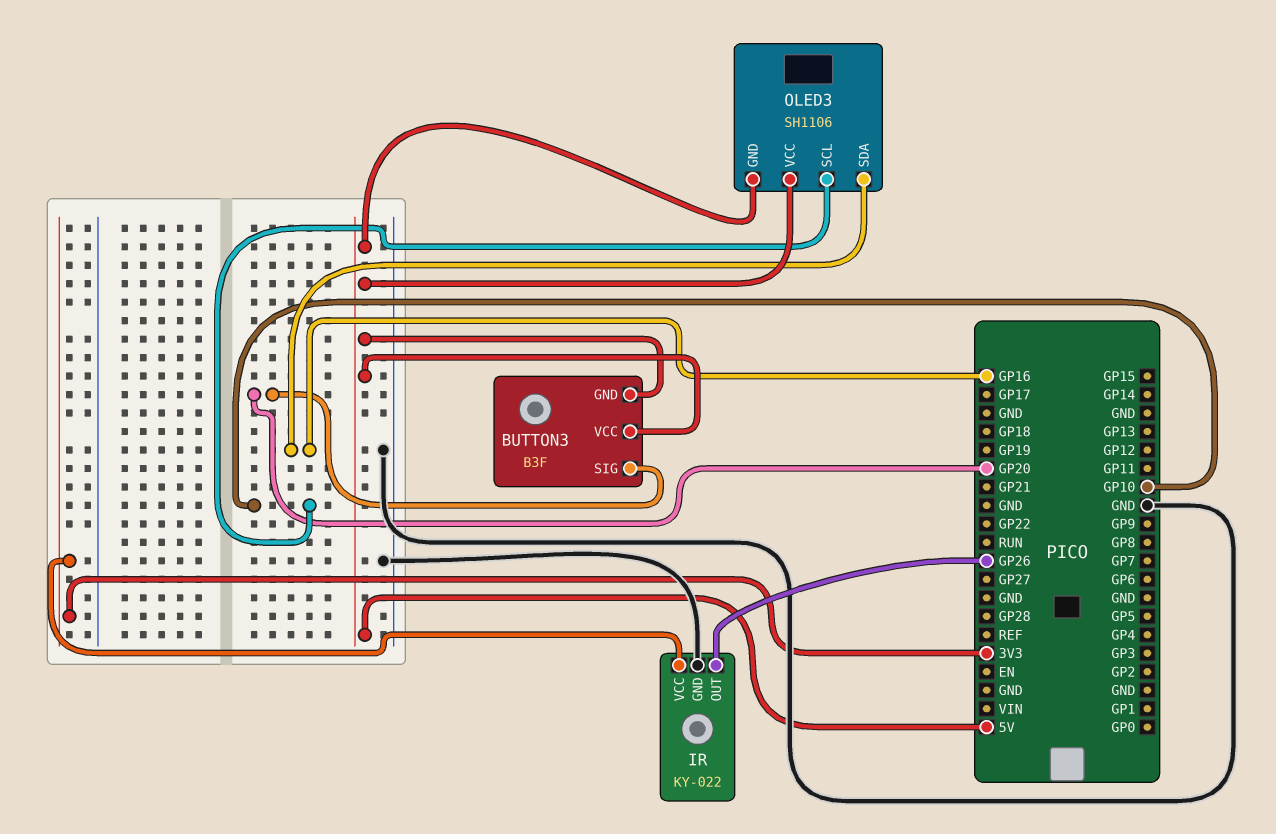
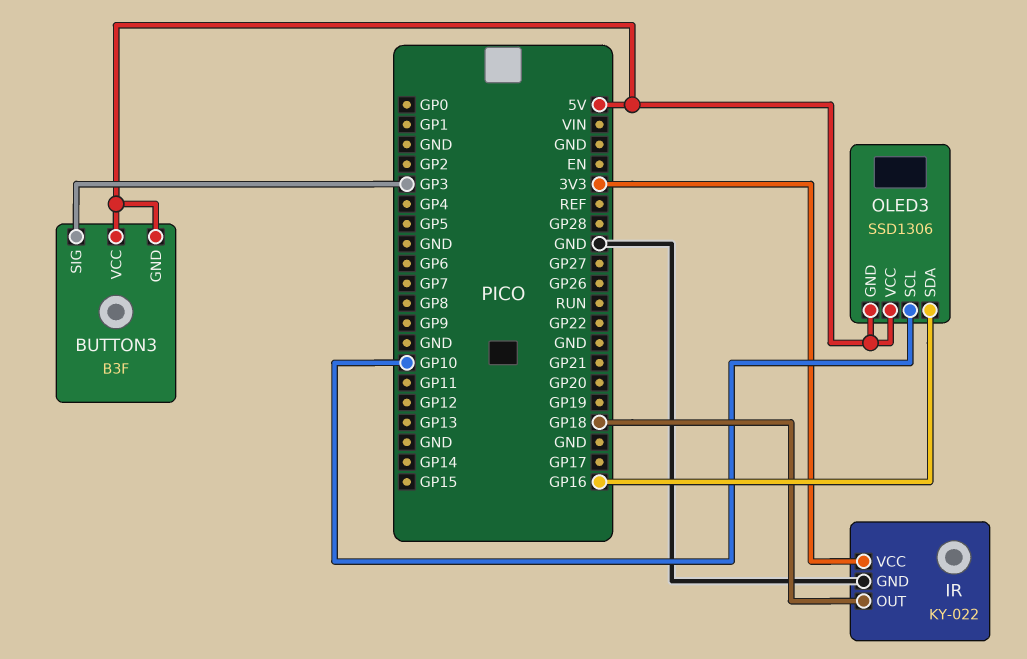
BUTTON3 pin SIG: GP20 -> GP3
IR pin OUT: GP26 -> GP18
OLED3: SH1106 -> SSD1306

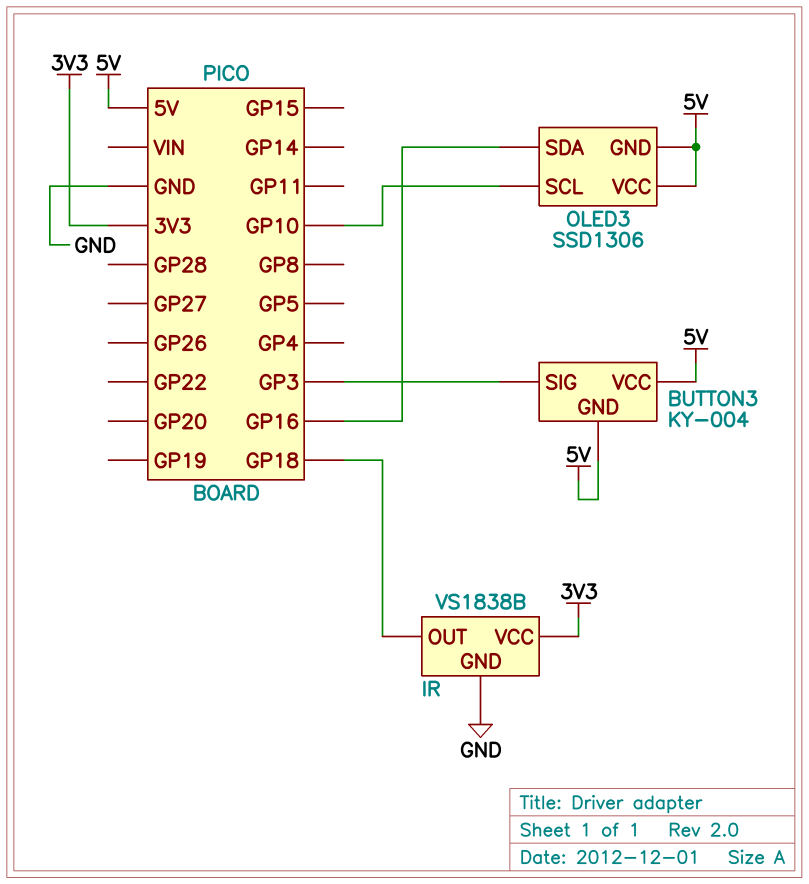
BUTTON3: B3F -> KY-004
IR: KY-022 -> VS1838B

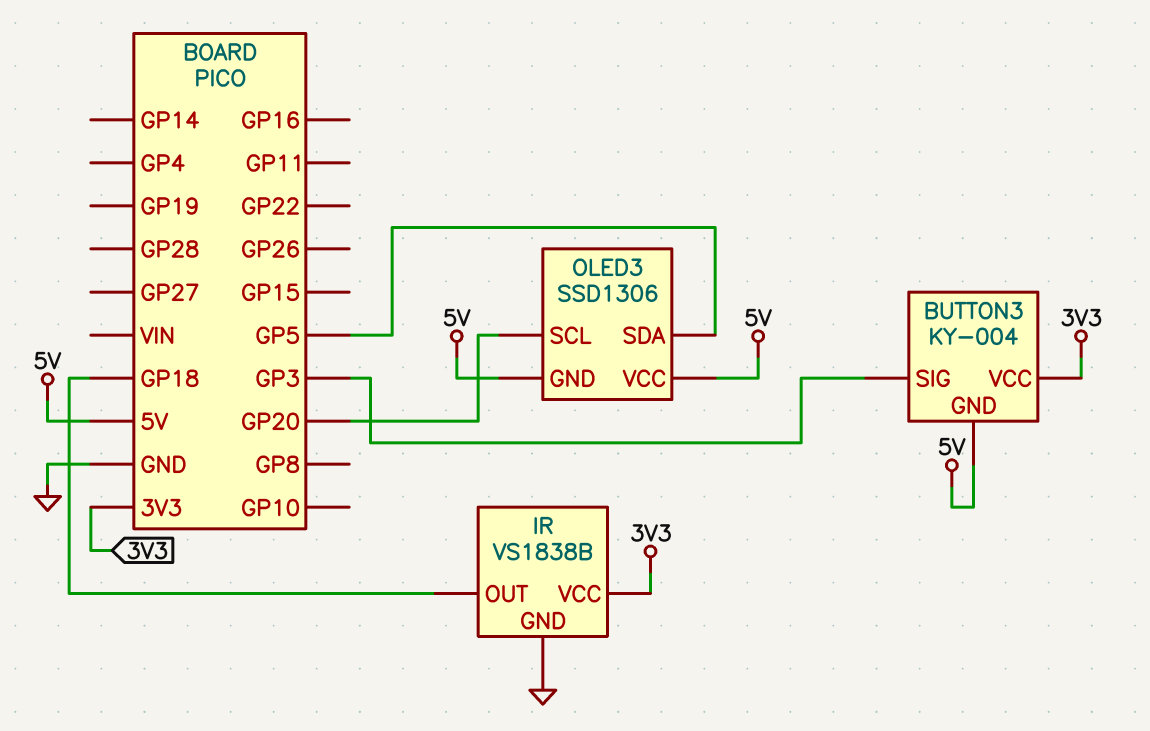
BUTTON3 pin VCC: 5V -> 3V3
OLED3 pin SCL: GP10 -> GP20
OLED3 pin SDA: GP16 -> GP5

